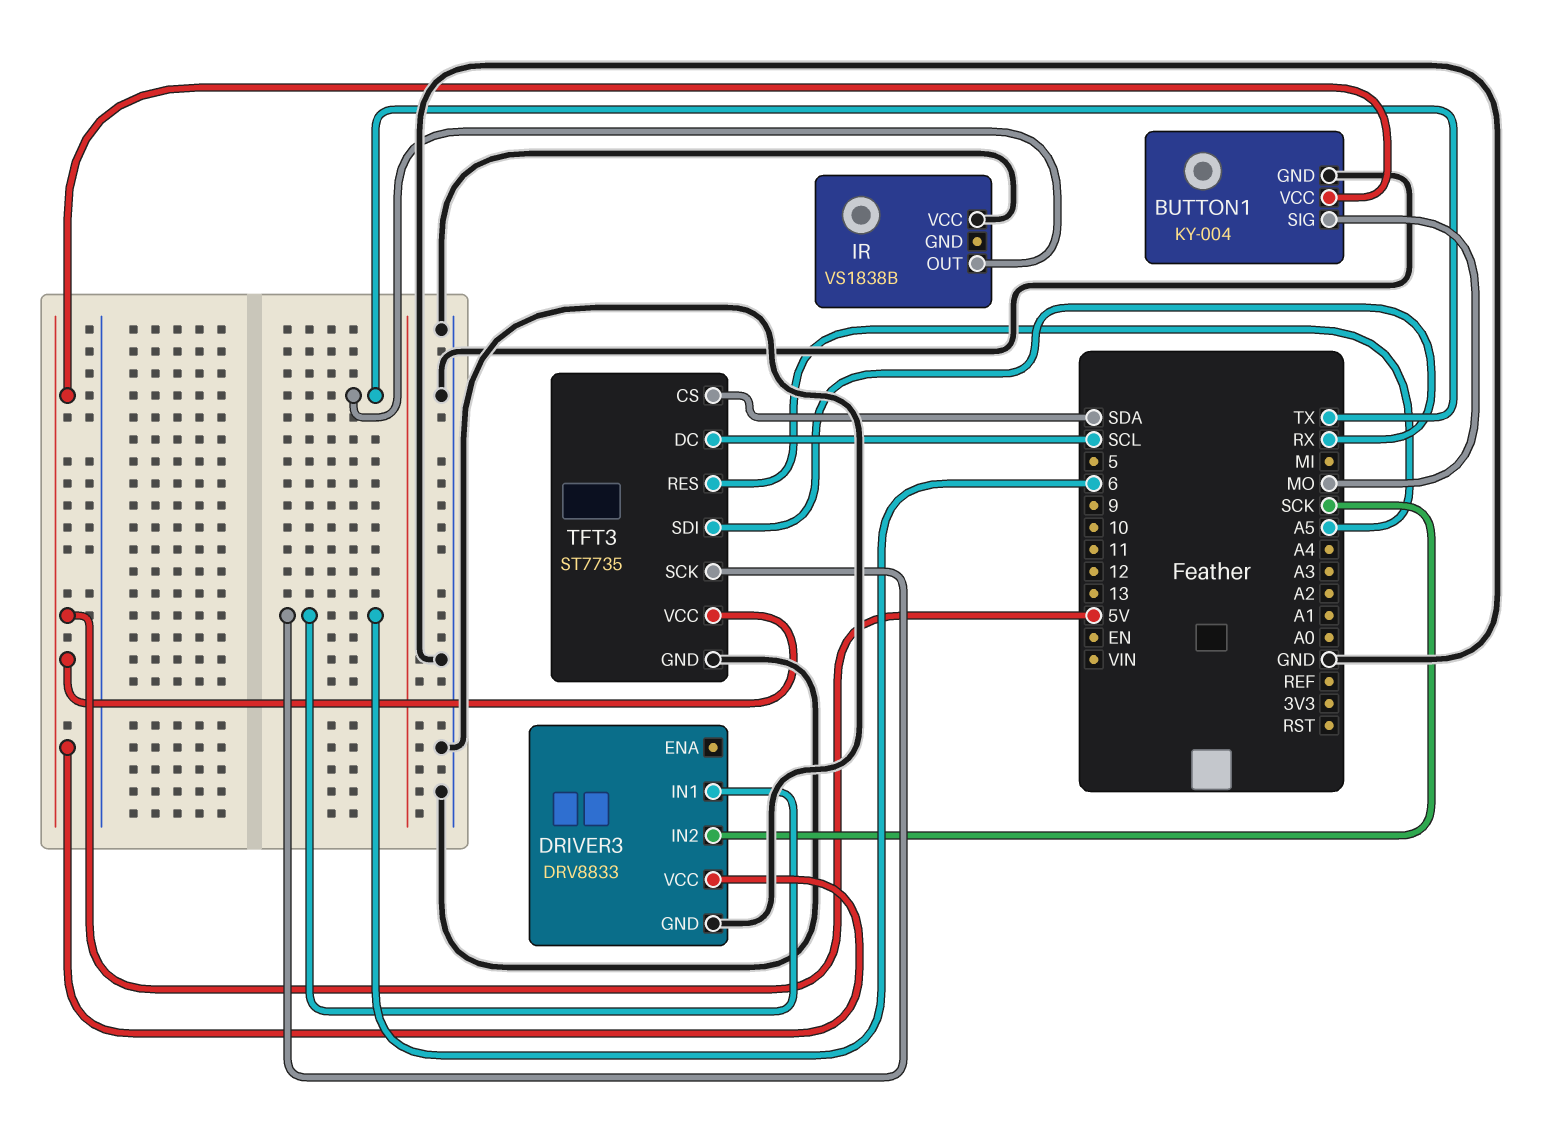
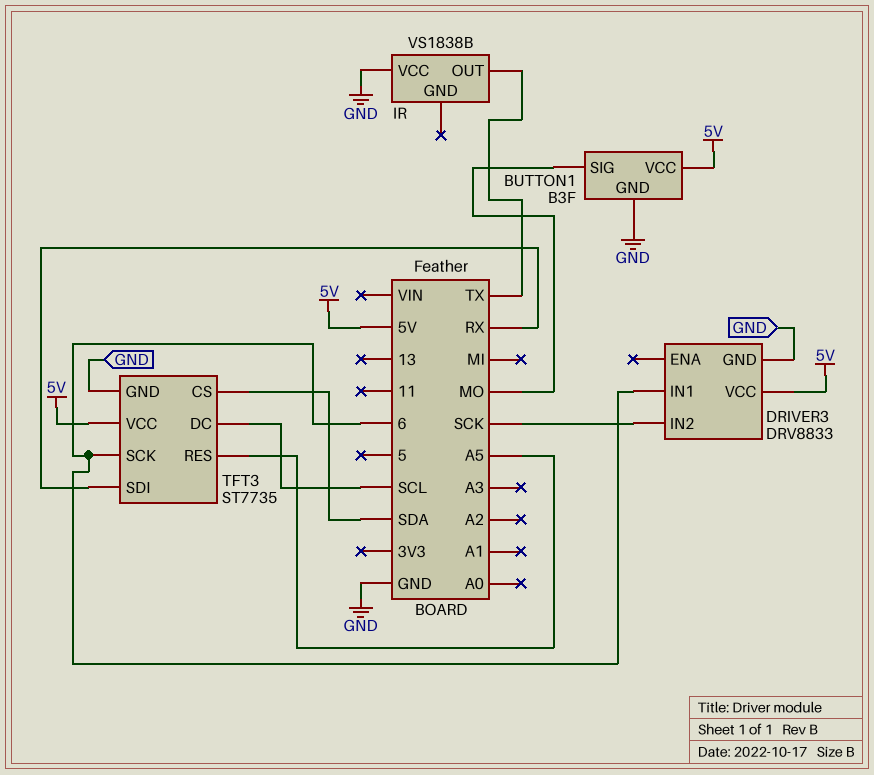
BUTTON1: KY-004 -> B3F

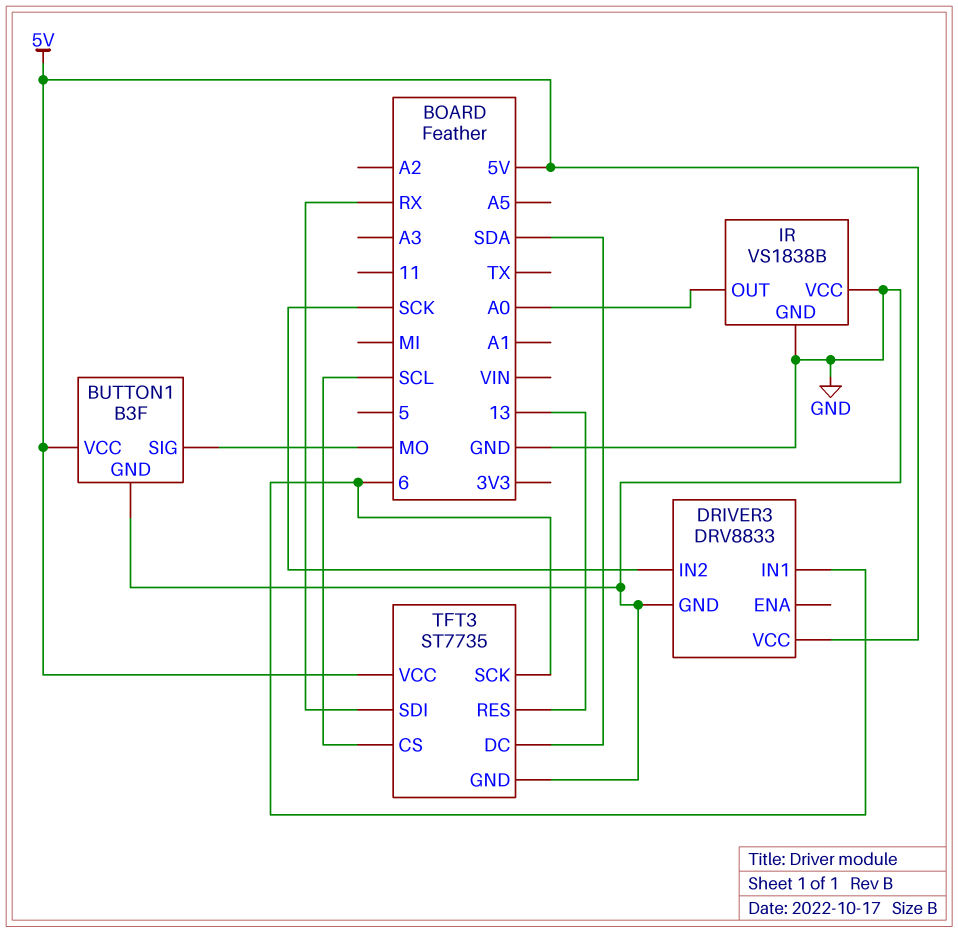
IR pin GND: none -> GND
IR pin OUT: TX -> A0
TFT3 pin CS: SDA -> SCL
TFT3 pin DC: SCL -> SDA
TFT3 pin RES: A5 -> 13

